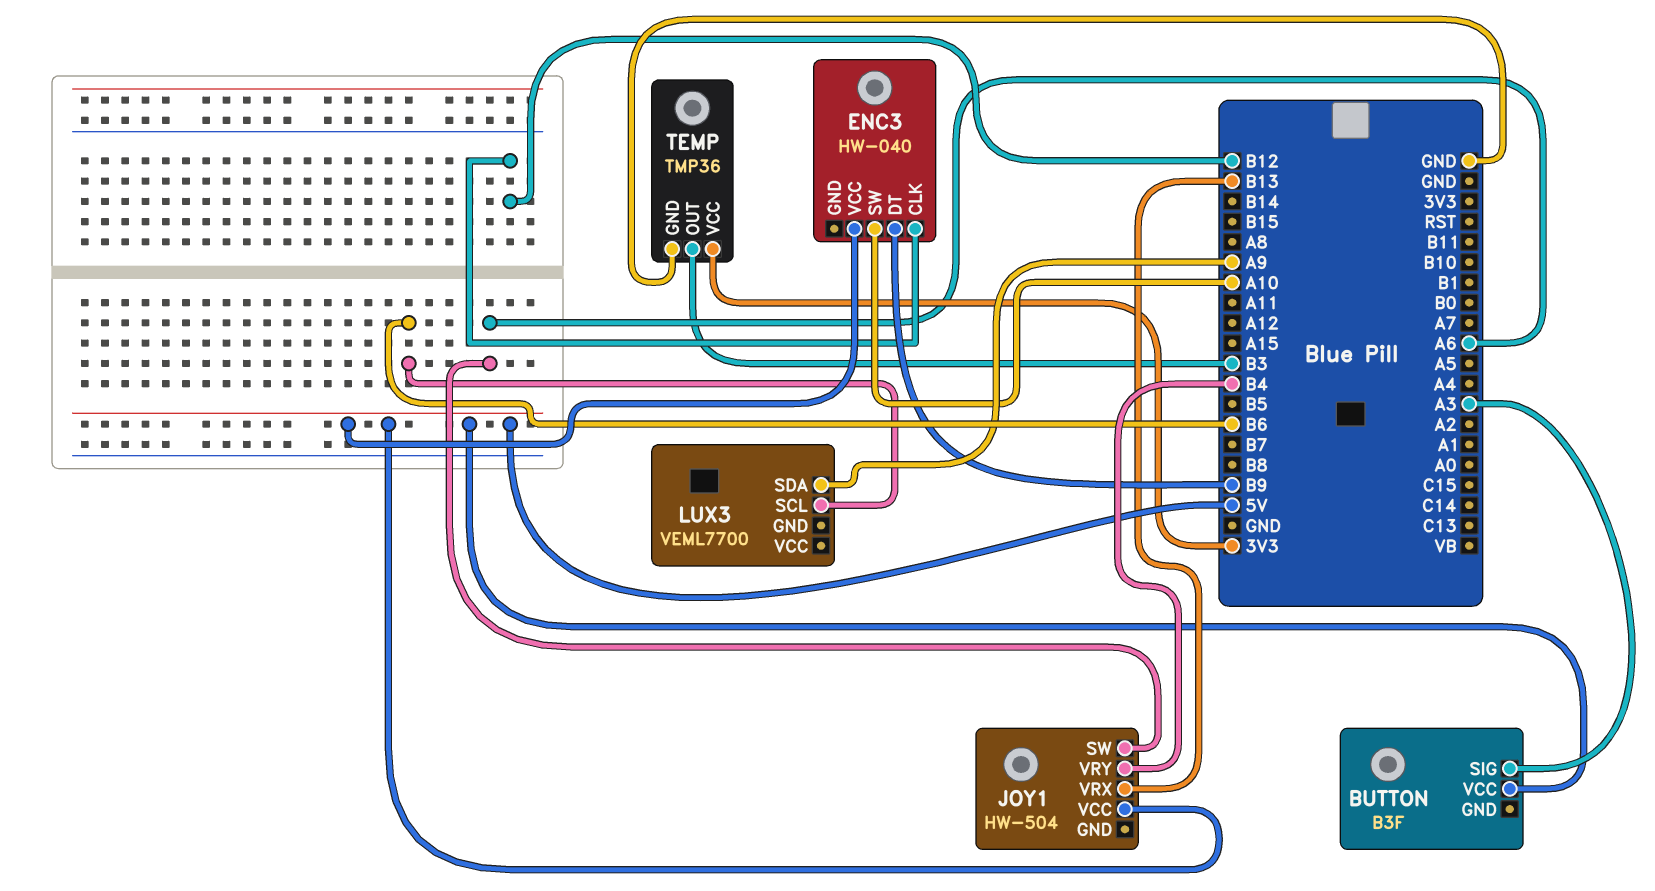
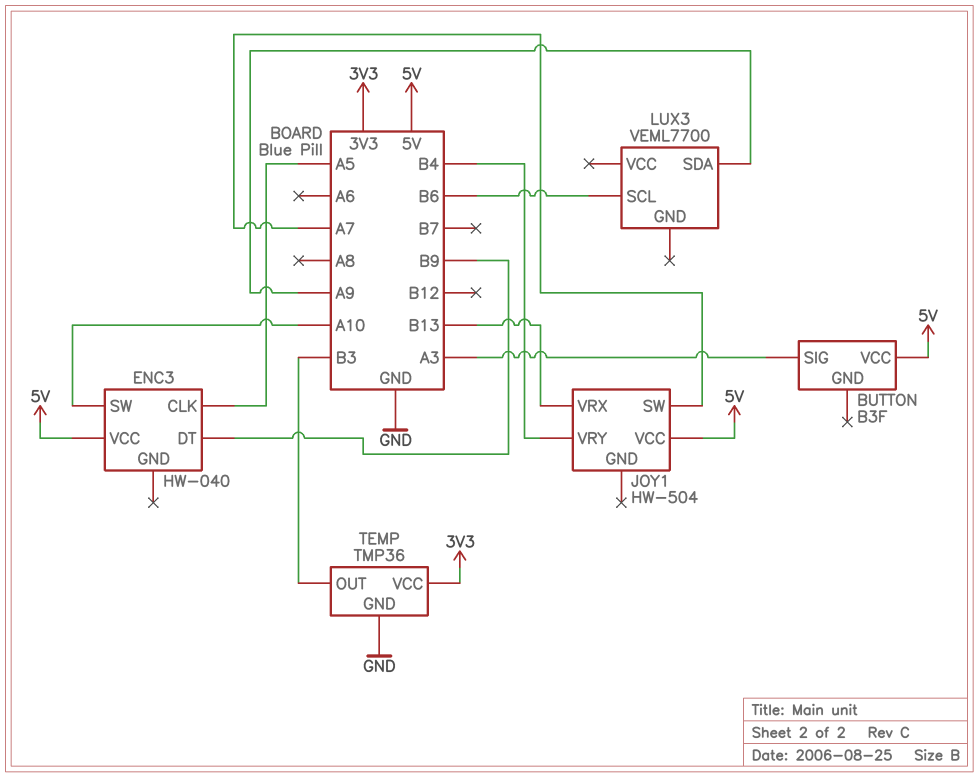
ENC3 pin CLK: B12 -> A5
JOY1 pin SW: A6 -> A7

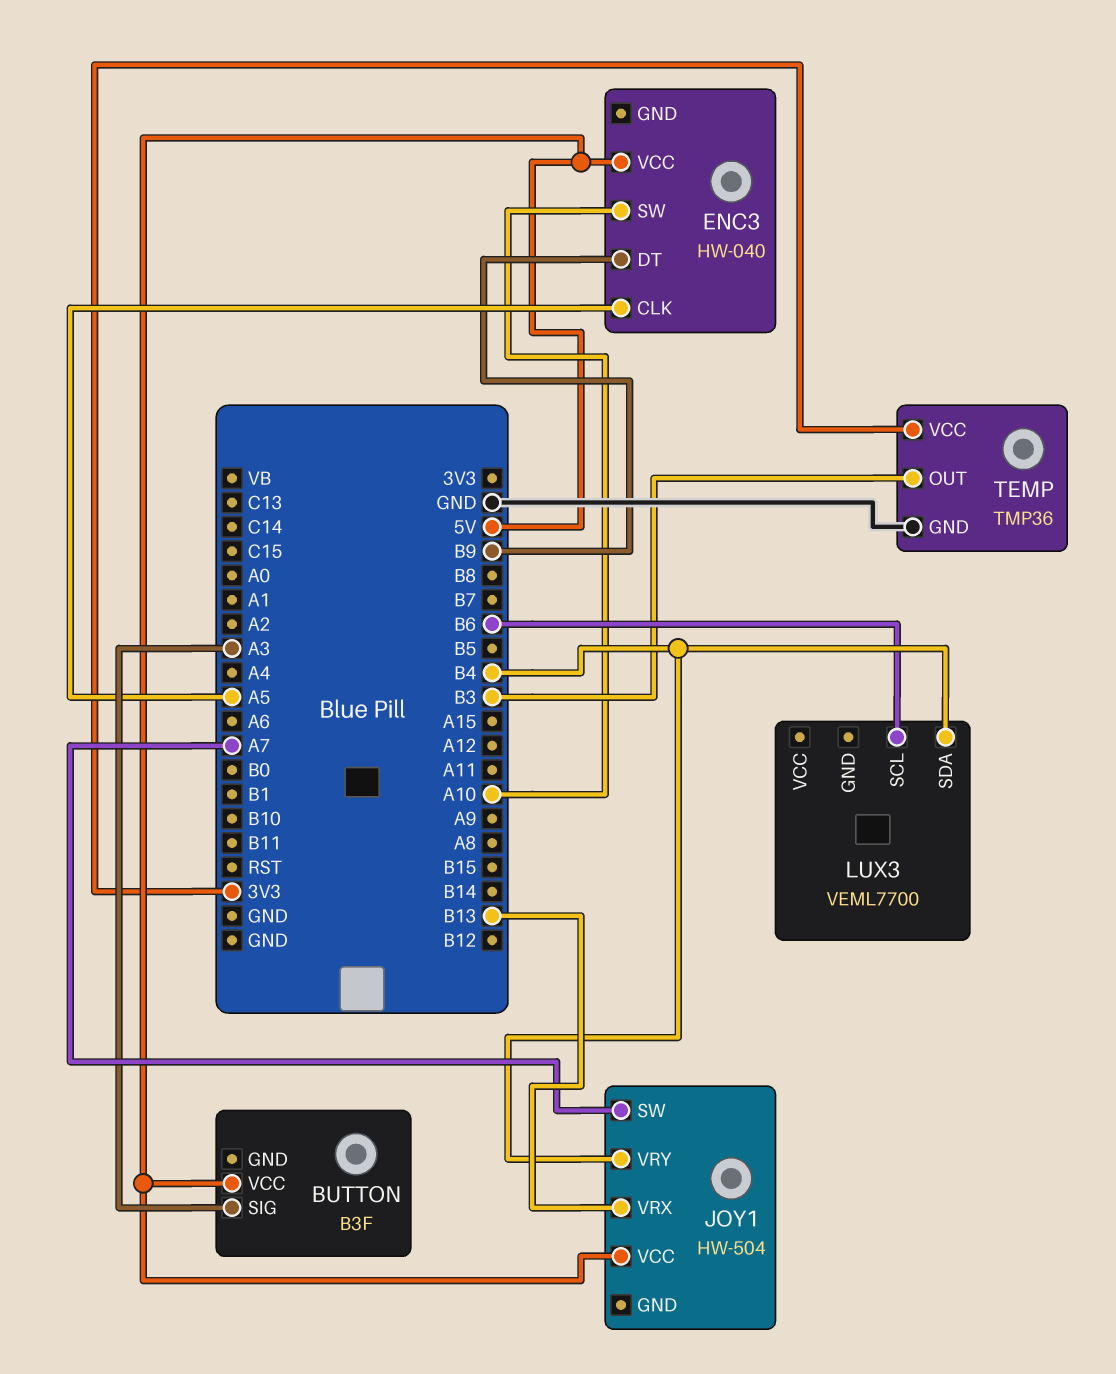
LUX3 pin SDA: A9 -> B4

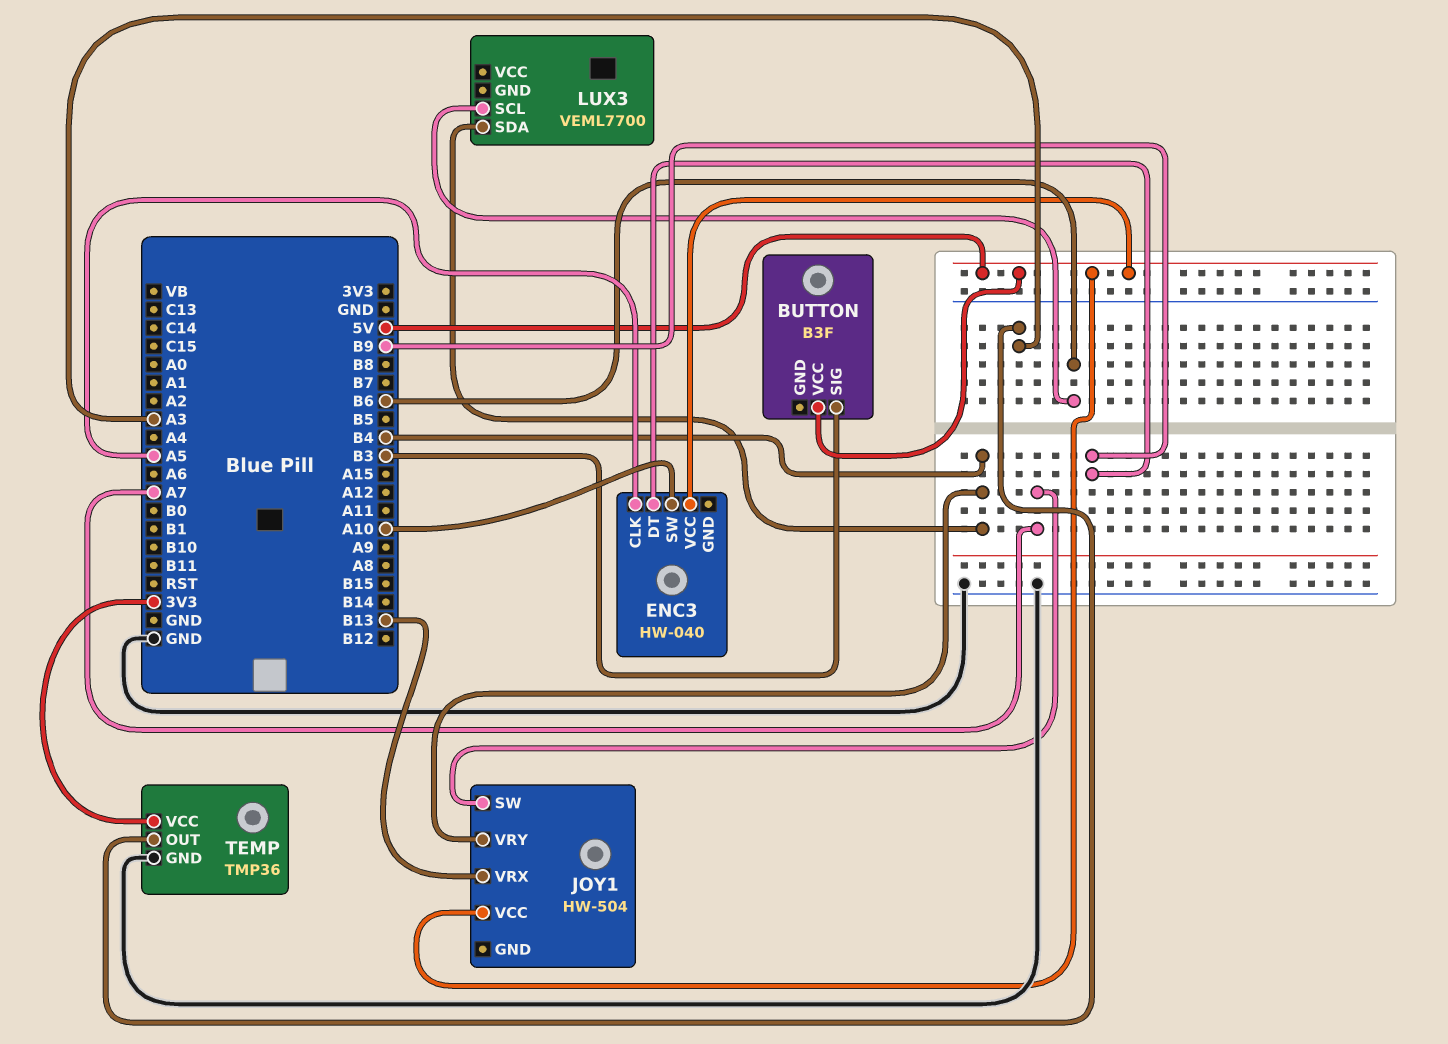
BUTTON pin SIG: A3 -> B3
TEMP pin OUT: B3 -> A3

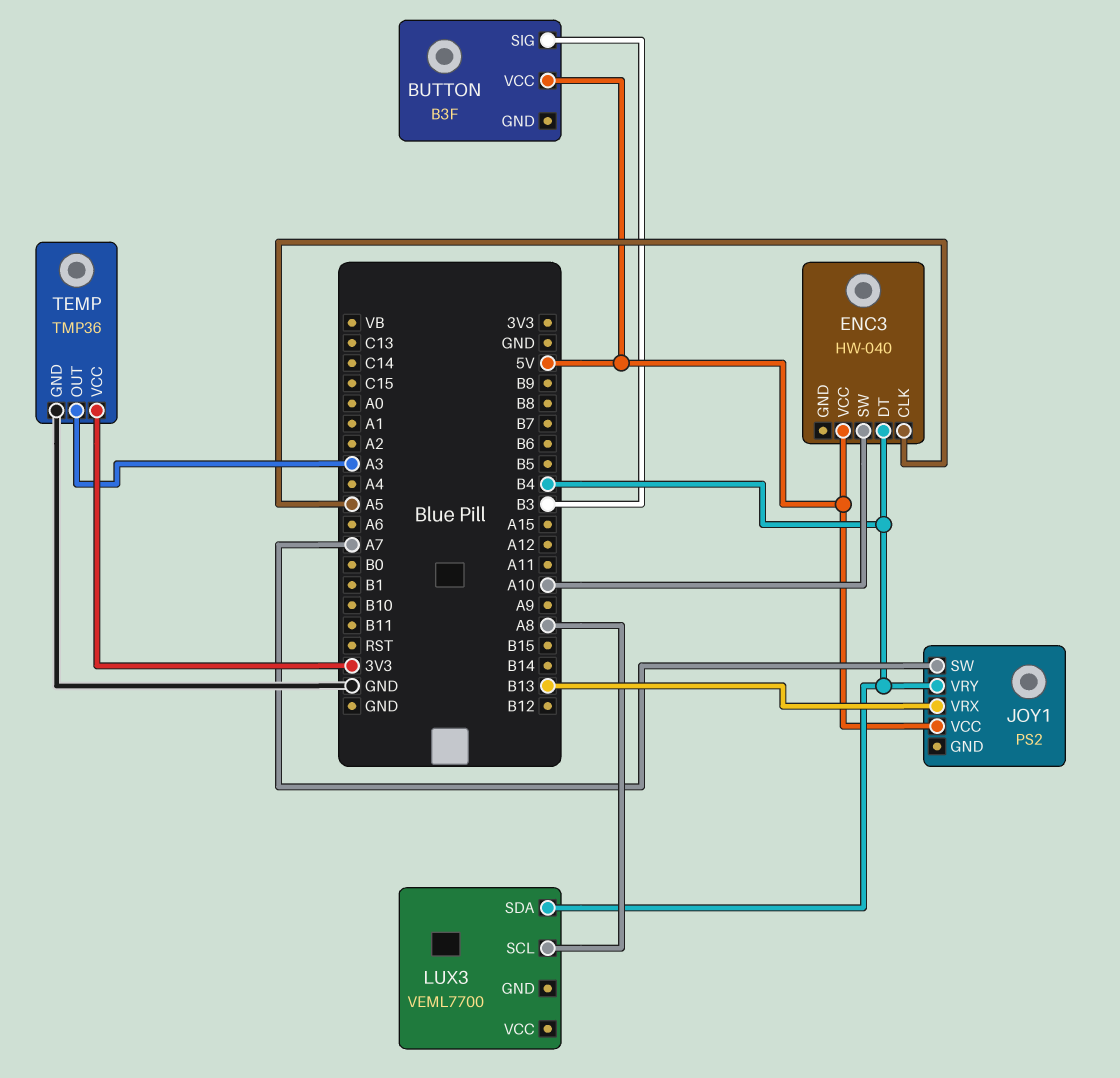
ENC3 pin DT: B9 -> B4
JOY1: HW-504 -> PS2
LUX3 pin SCL: B6 -> A8

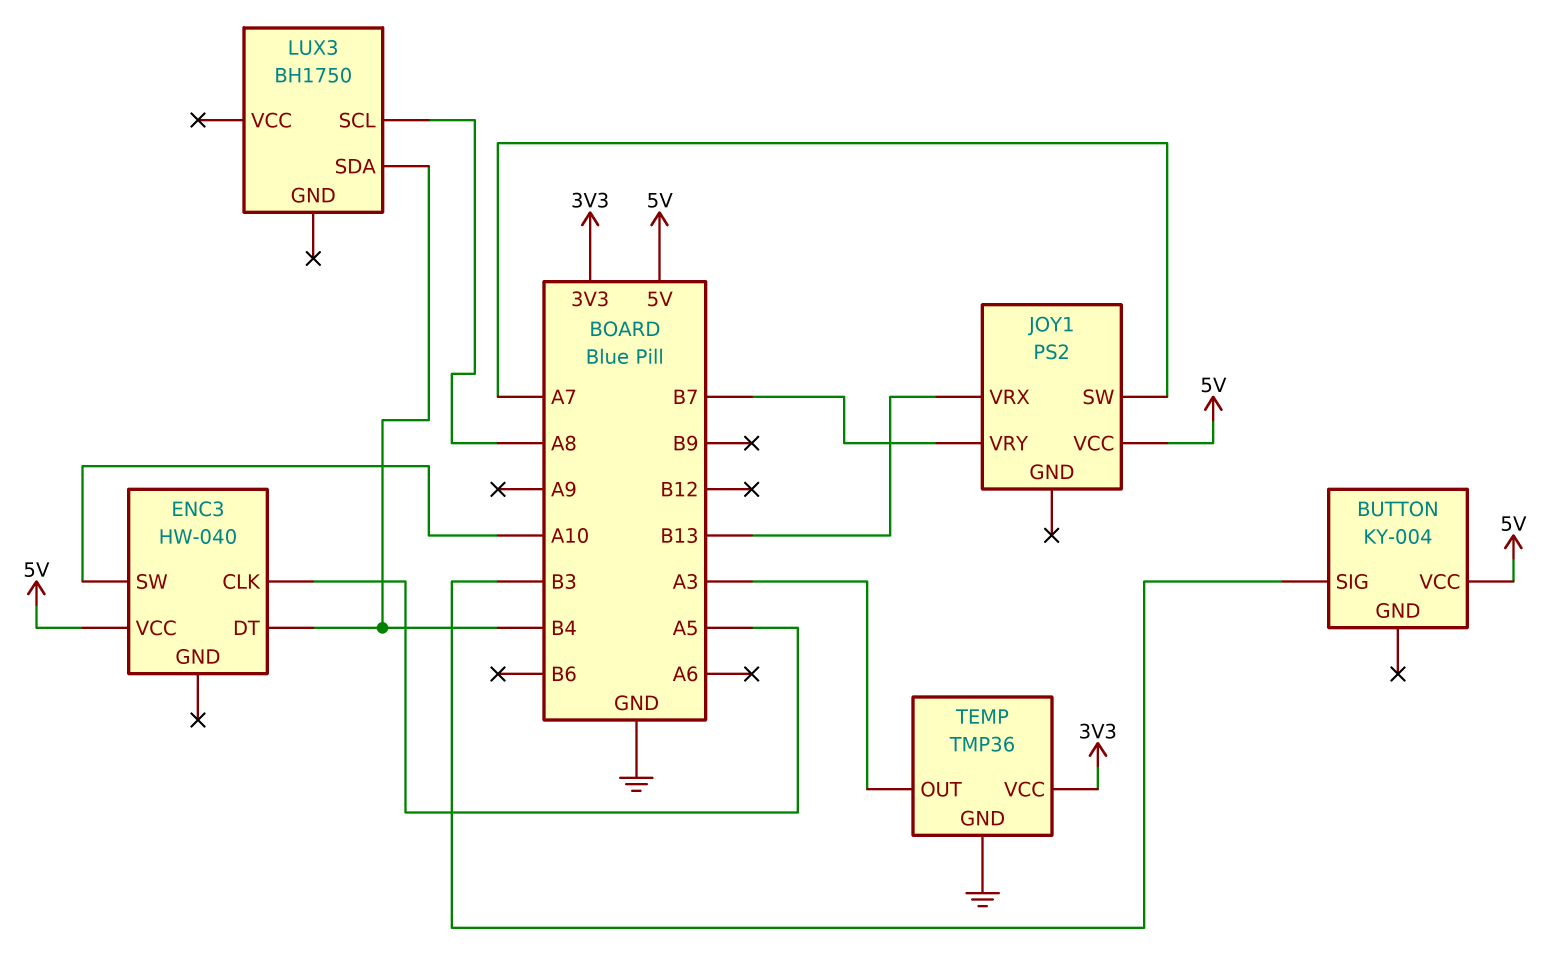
BUTTON: B3F -> KY-004
JOY1 pin VRY: B4 -> B7
LUX3: VEML7700 -> BH1750

